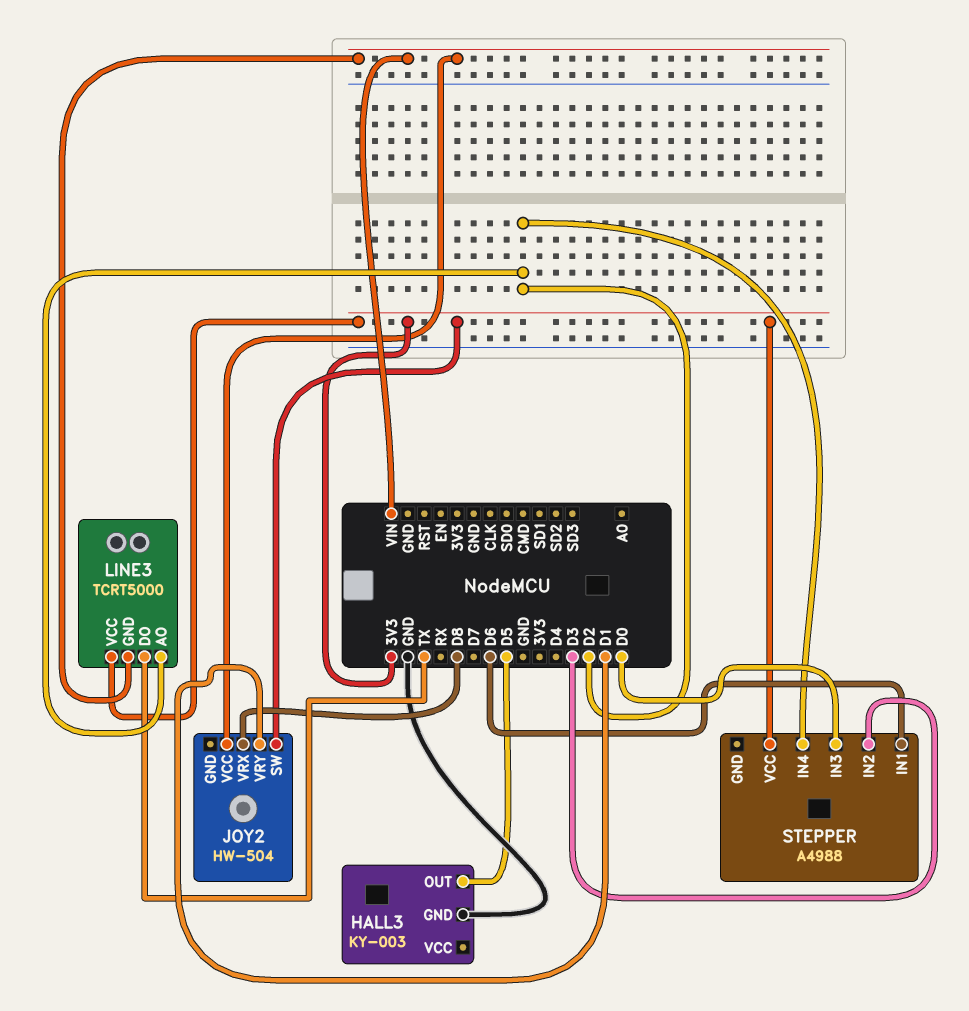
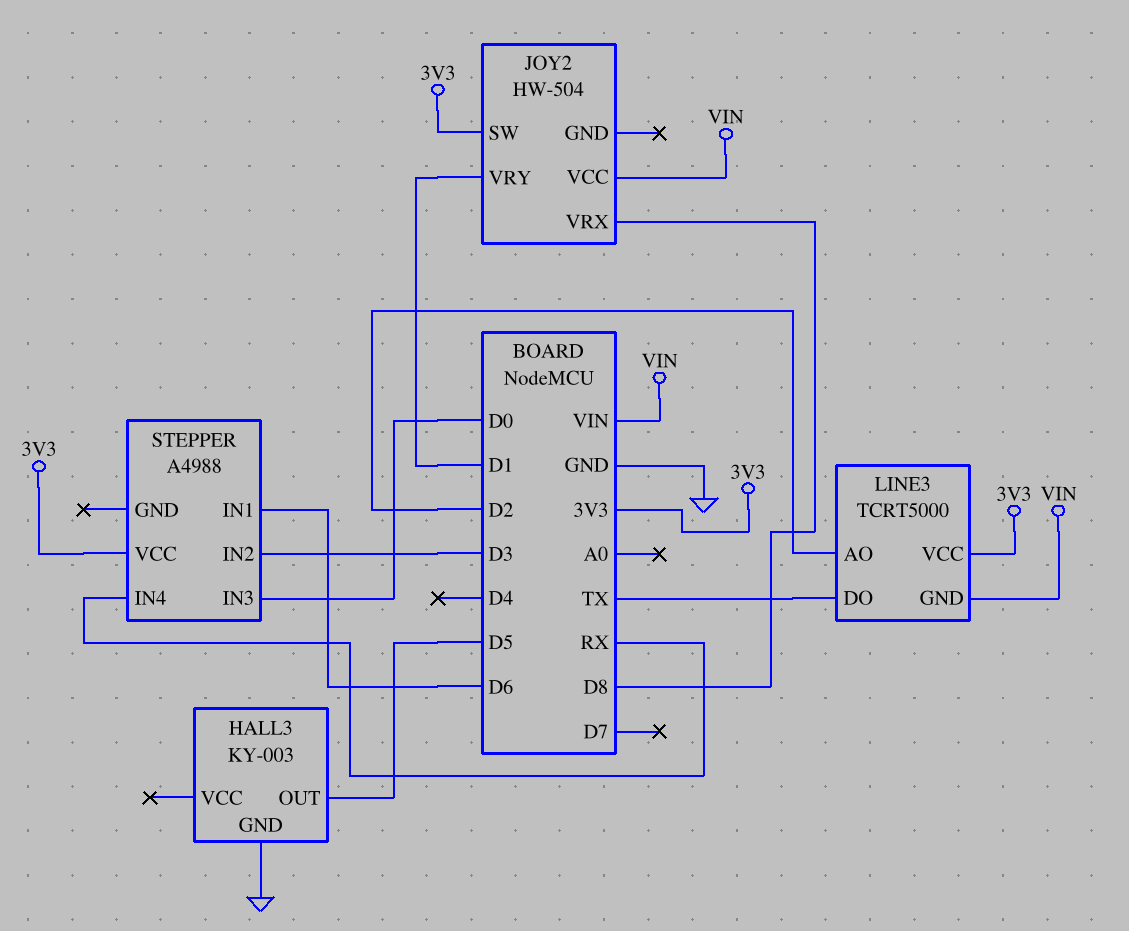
STEPPER pin IN4: D2 -> RX

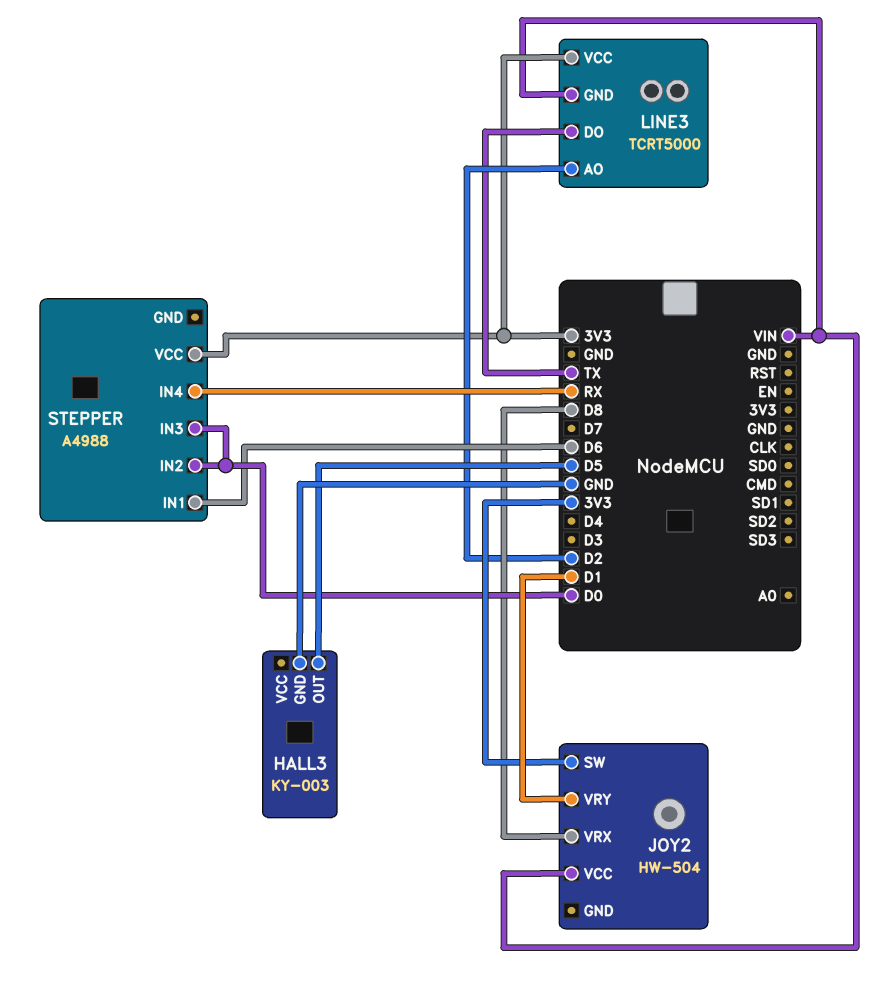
STEPPER pin IN2: D3 -> D0

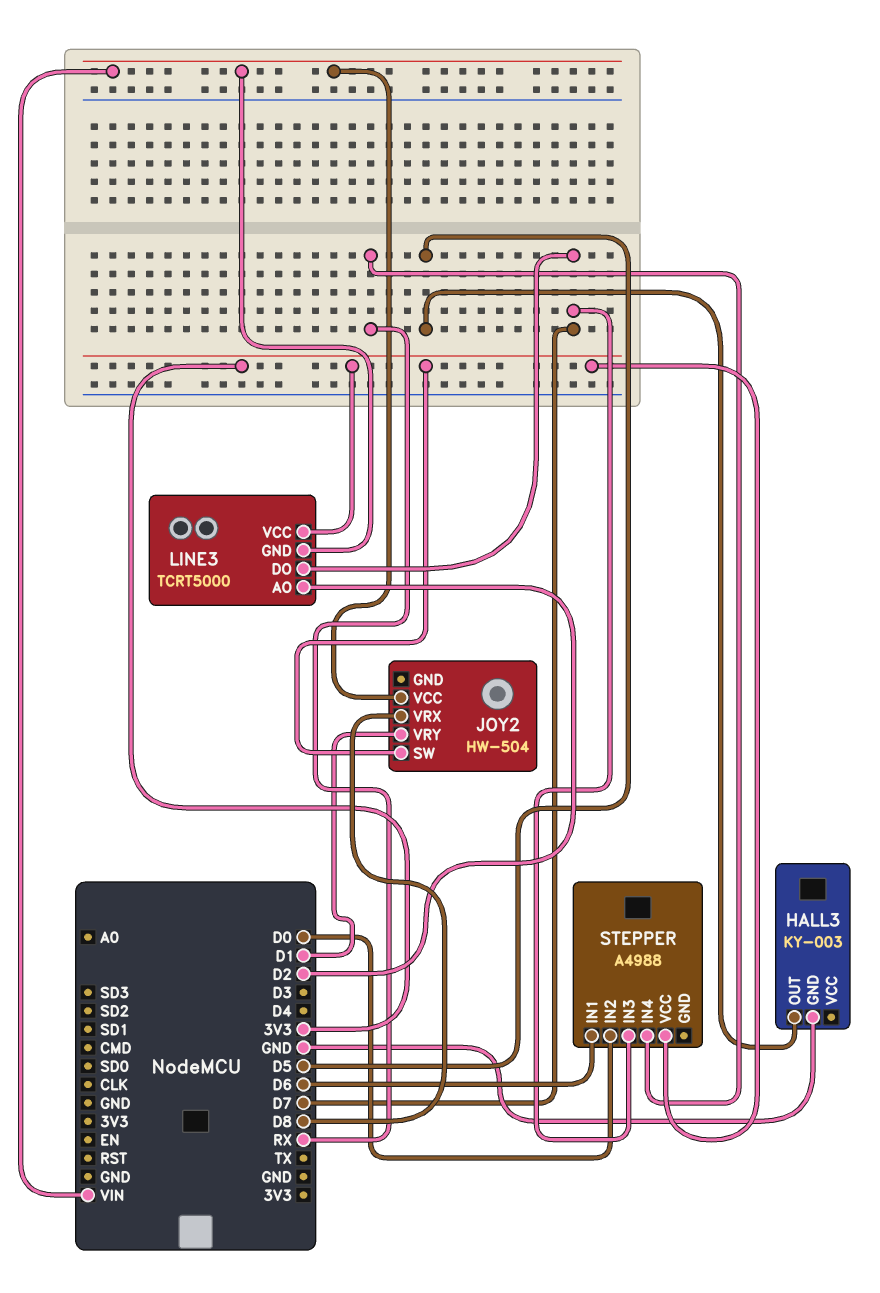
LINE3 pin DO: TX -> D7
STEPPER pin IN3: D0 -> D7

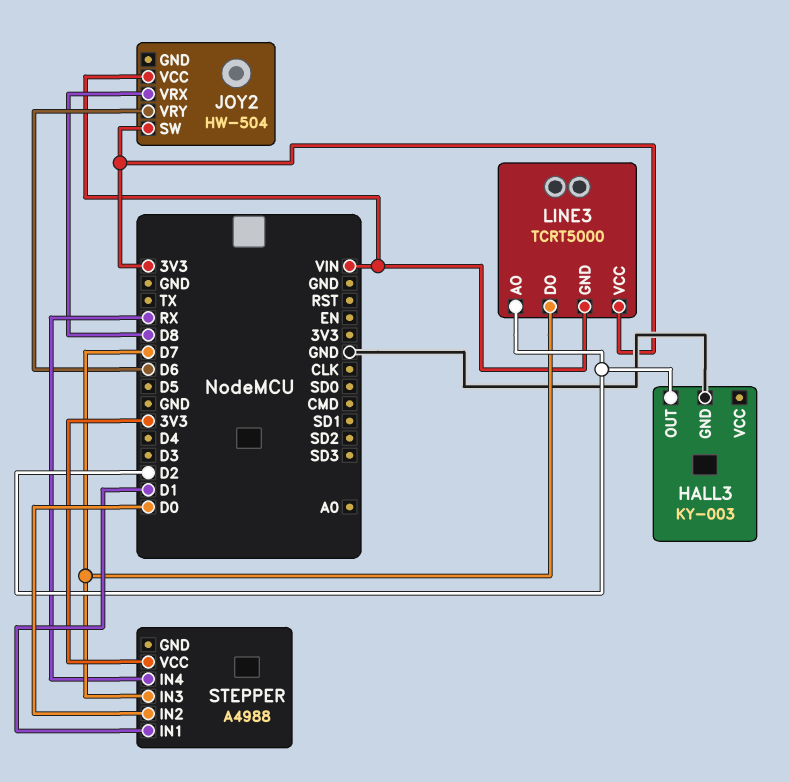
HALL3 pin OUT: D5 -> D2
JOY2 pin VRY: D1 -> D6
STEPPER pin IN1: D6 -> D1

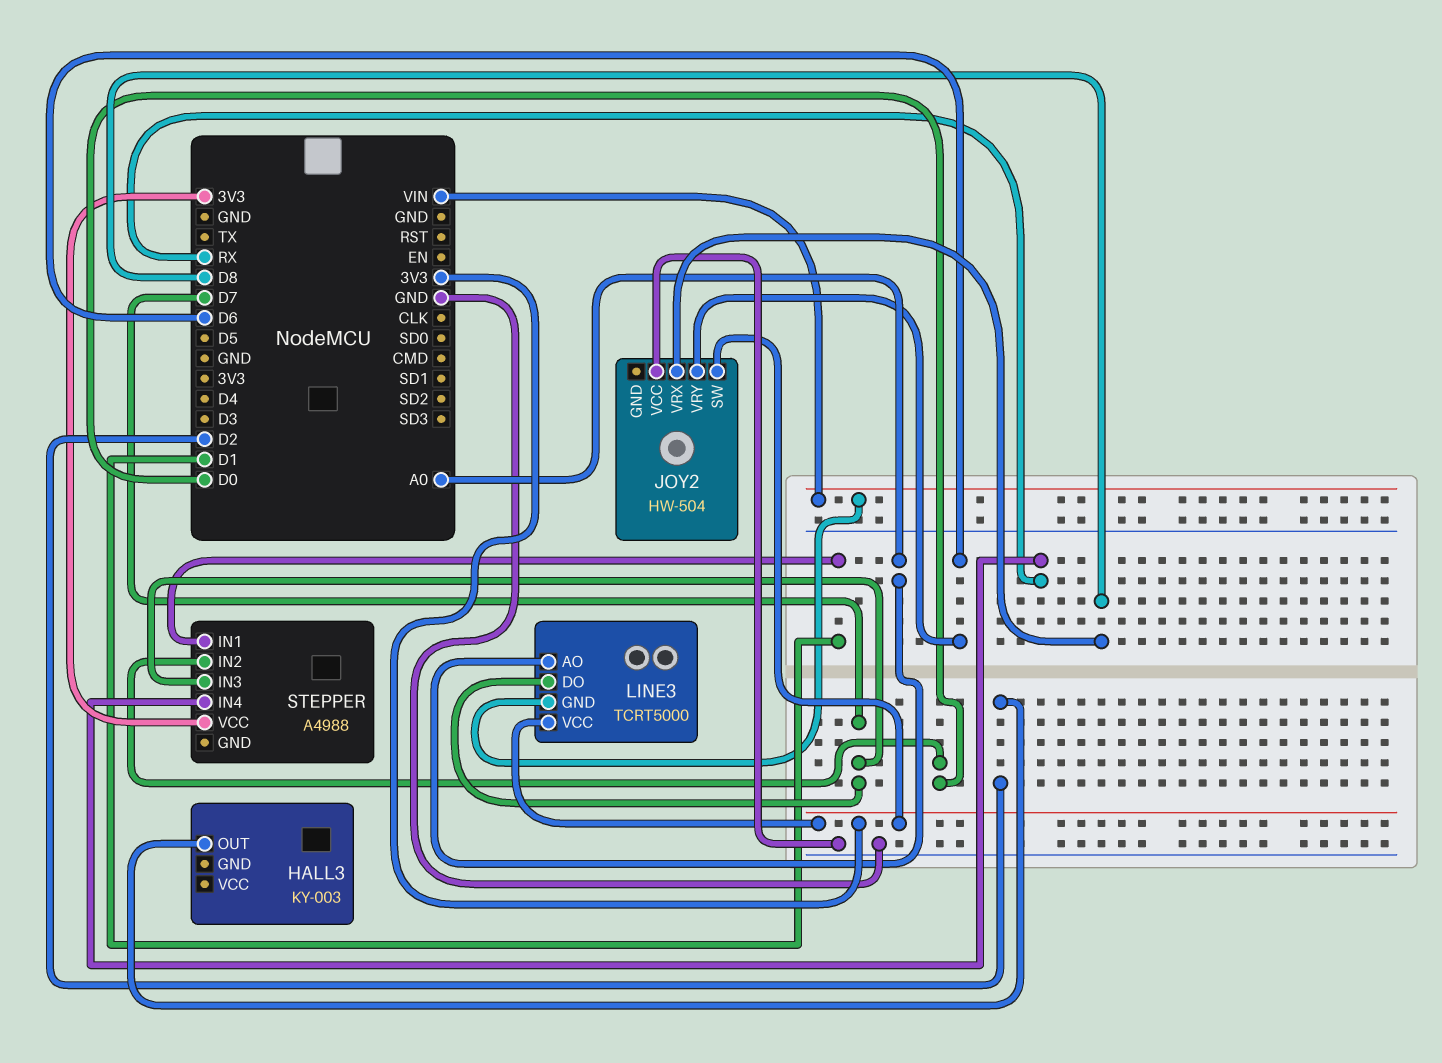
HALL3 pin GND: GND -> none
JOY2 pin VCC: VIN -> GND
LINE3 pin AO: D2 -> A0

